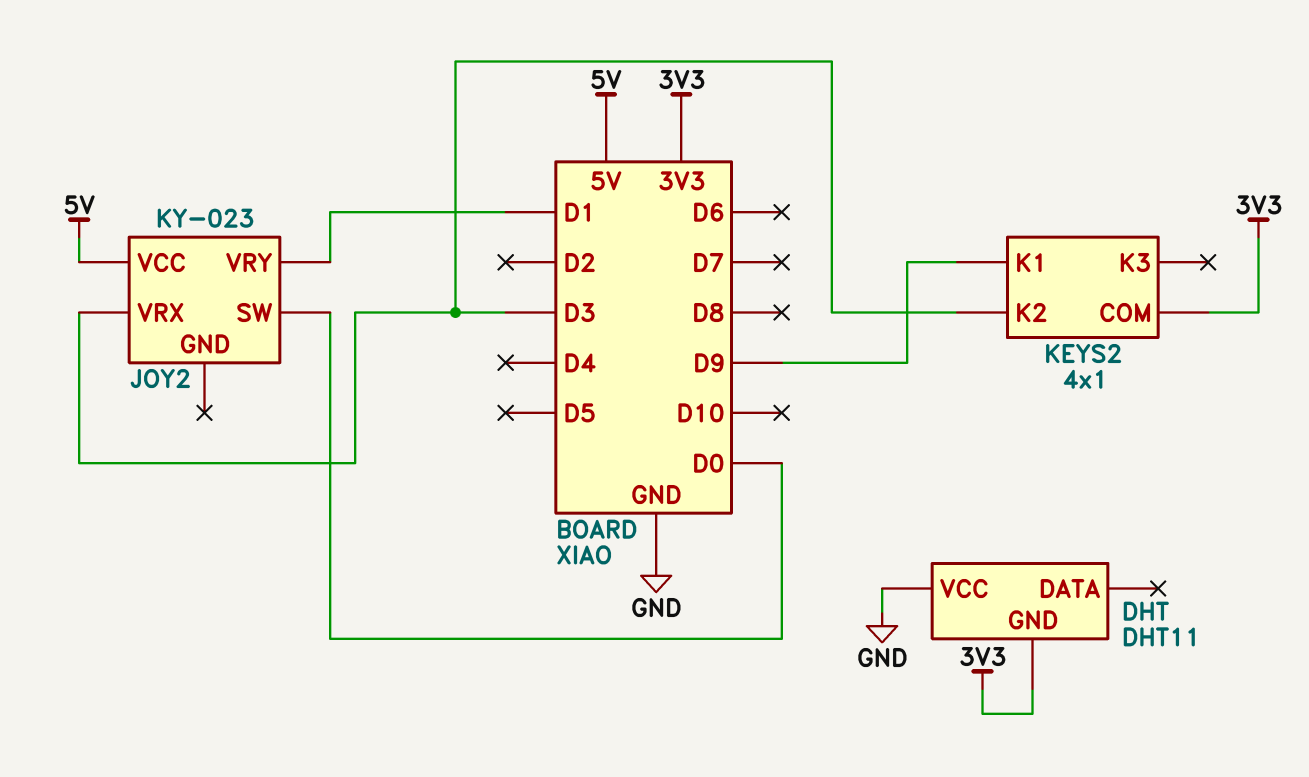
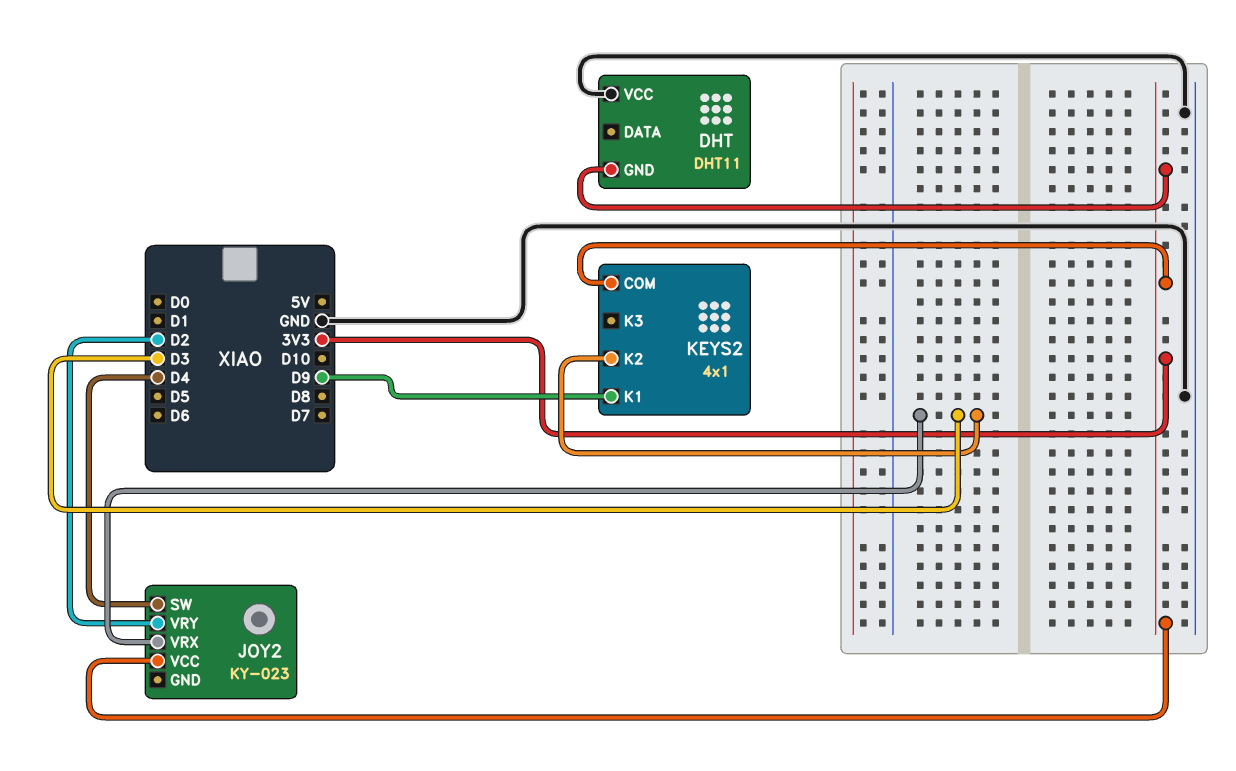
JOY2 pin SW: D0 -> D4
JOY2 pin VCC: 5V -> 3V3
JOY2 pin VRY: D1 -> D2

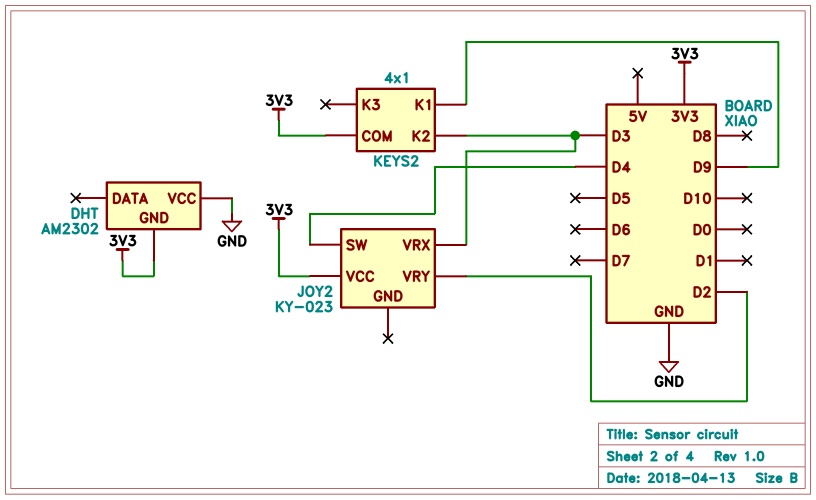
DHT: DHT11 -> AM2302

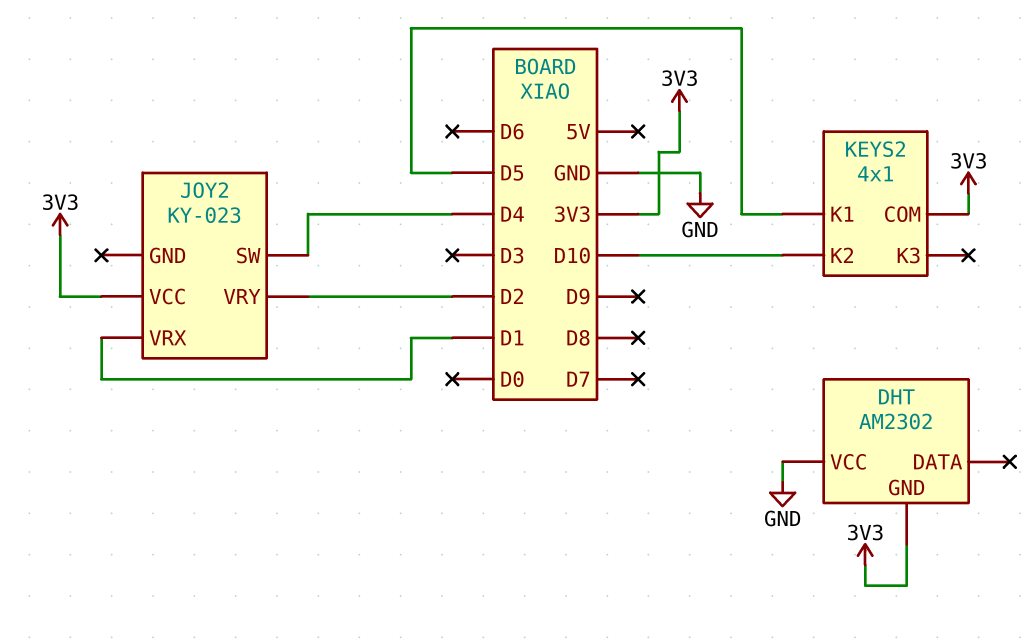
JOY2 pin VRX: D3 -> D1
KEYS2 pin K1: D9 -> D5
KEYS2 pin K2: D3 -> D10

